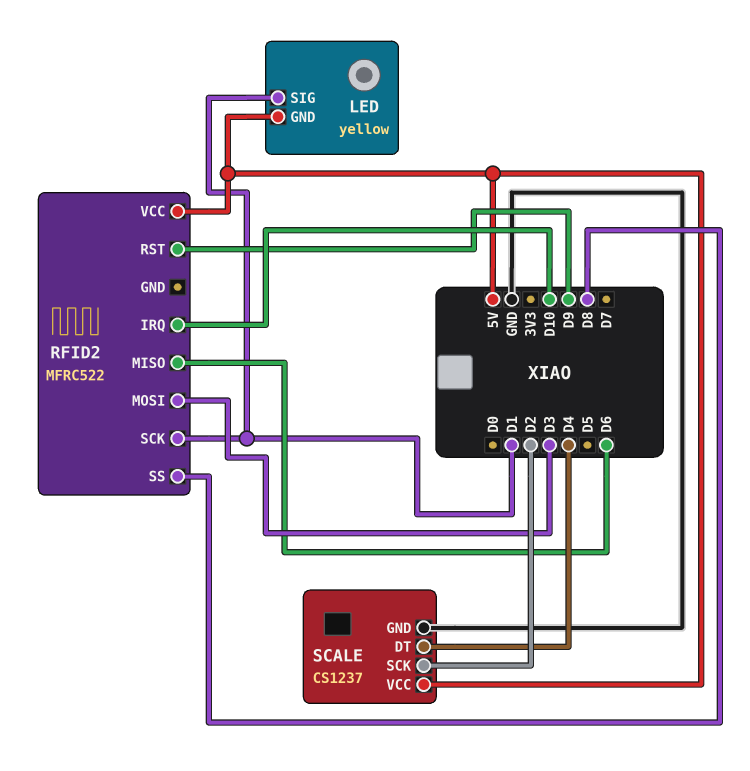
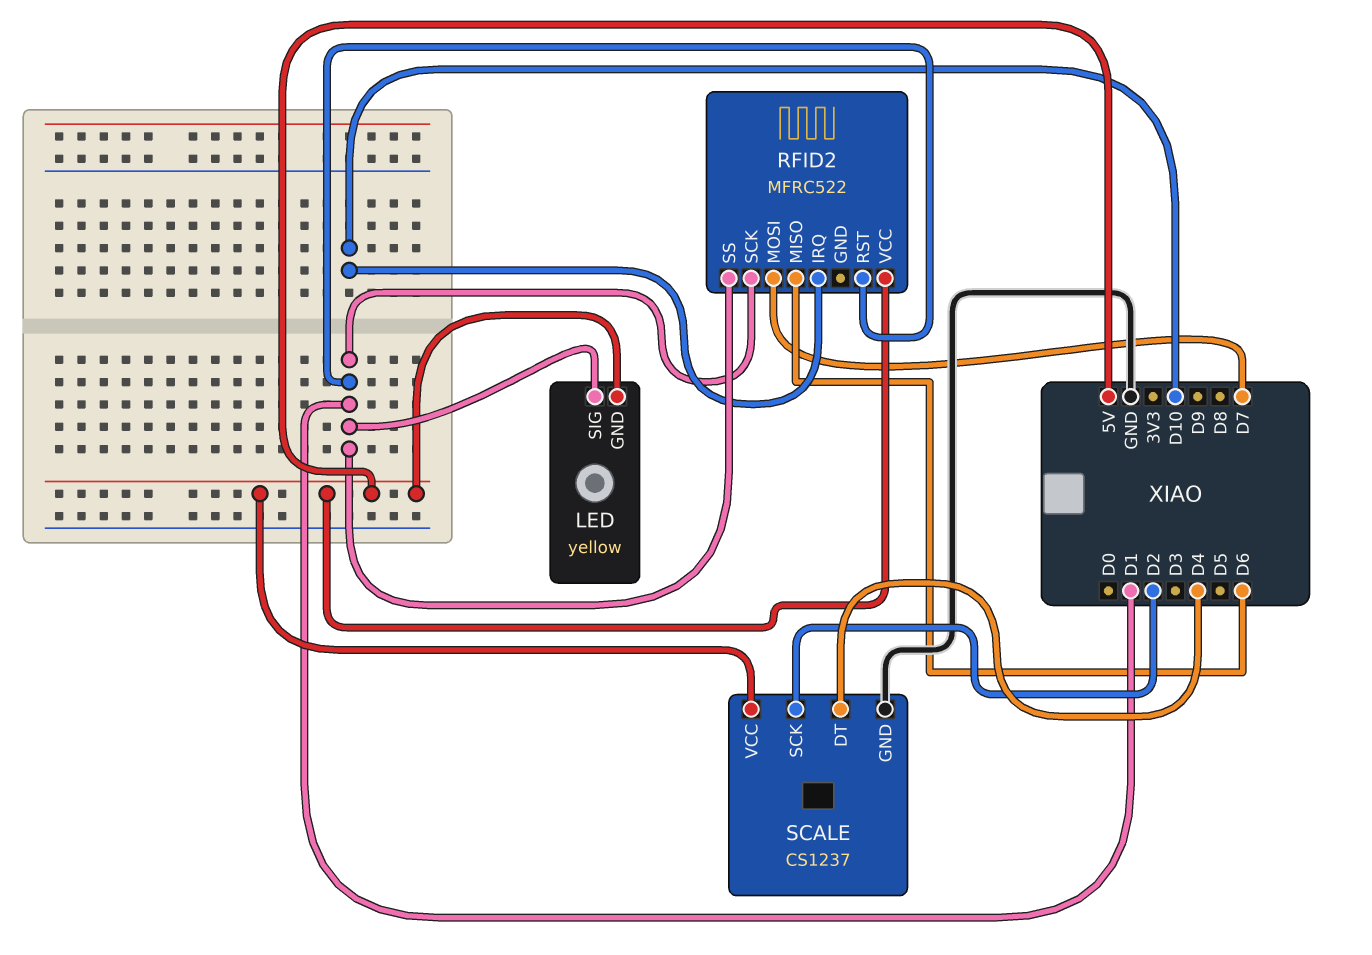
RFID2 pin MOSI: D3 -> D7
RFID2 pin RST: D9 -> D1
RFID2 pin SS: D8 -> D1

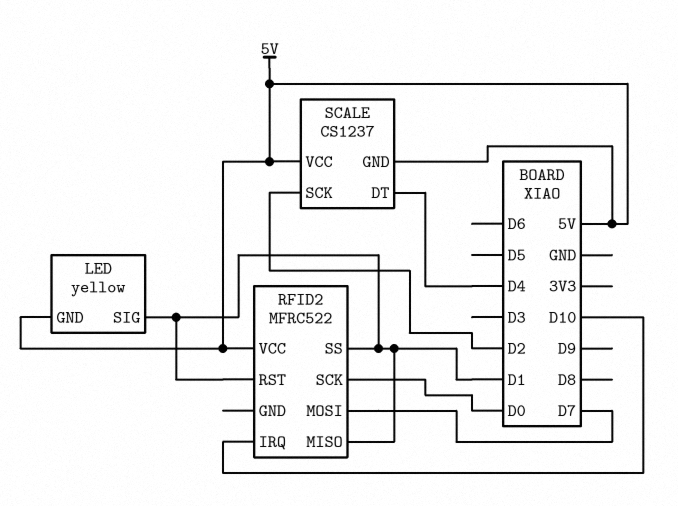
RFID2 pin MISO: D6 -> D1
RFID2 pin SCK: D1 -> D0
SCALE pin GND: GND -> 5V

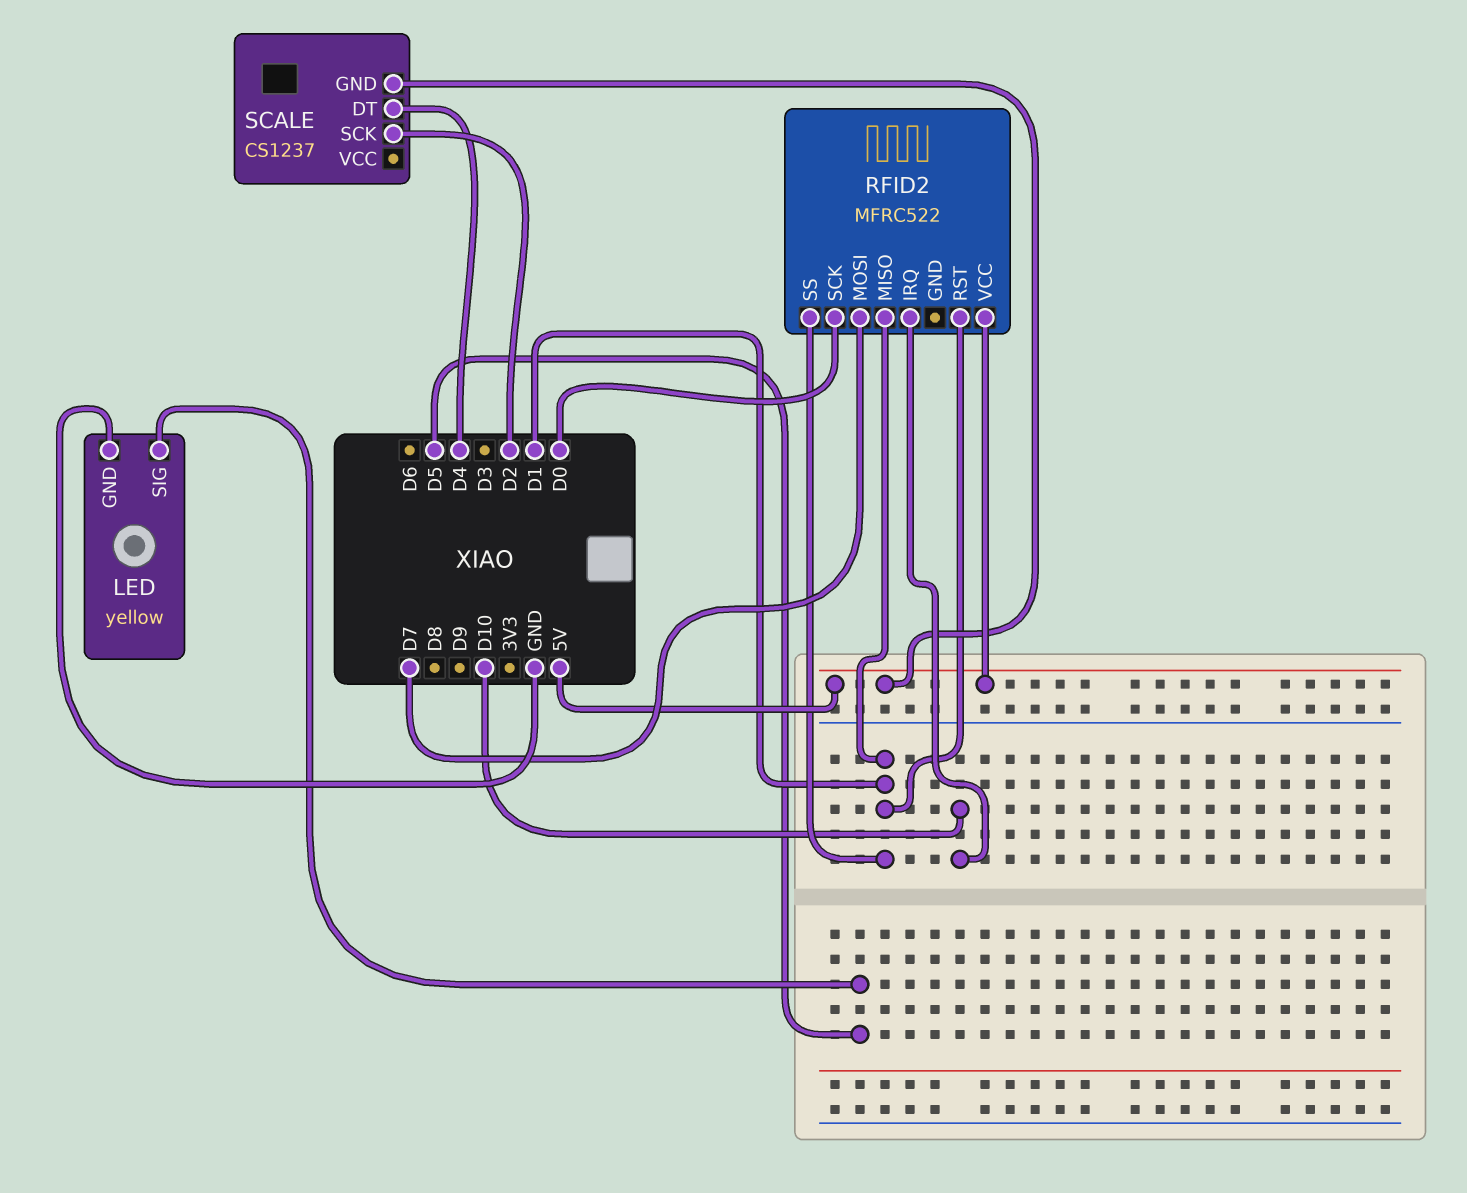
LED pin GND: 5V -> GND
LED pin SIG: D1 -> D5
SCALE pin VCC: 5V -> none

